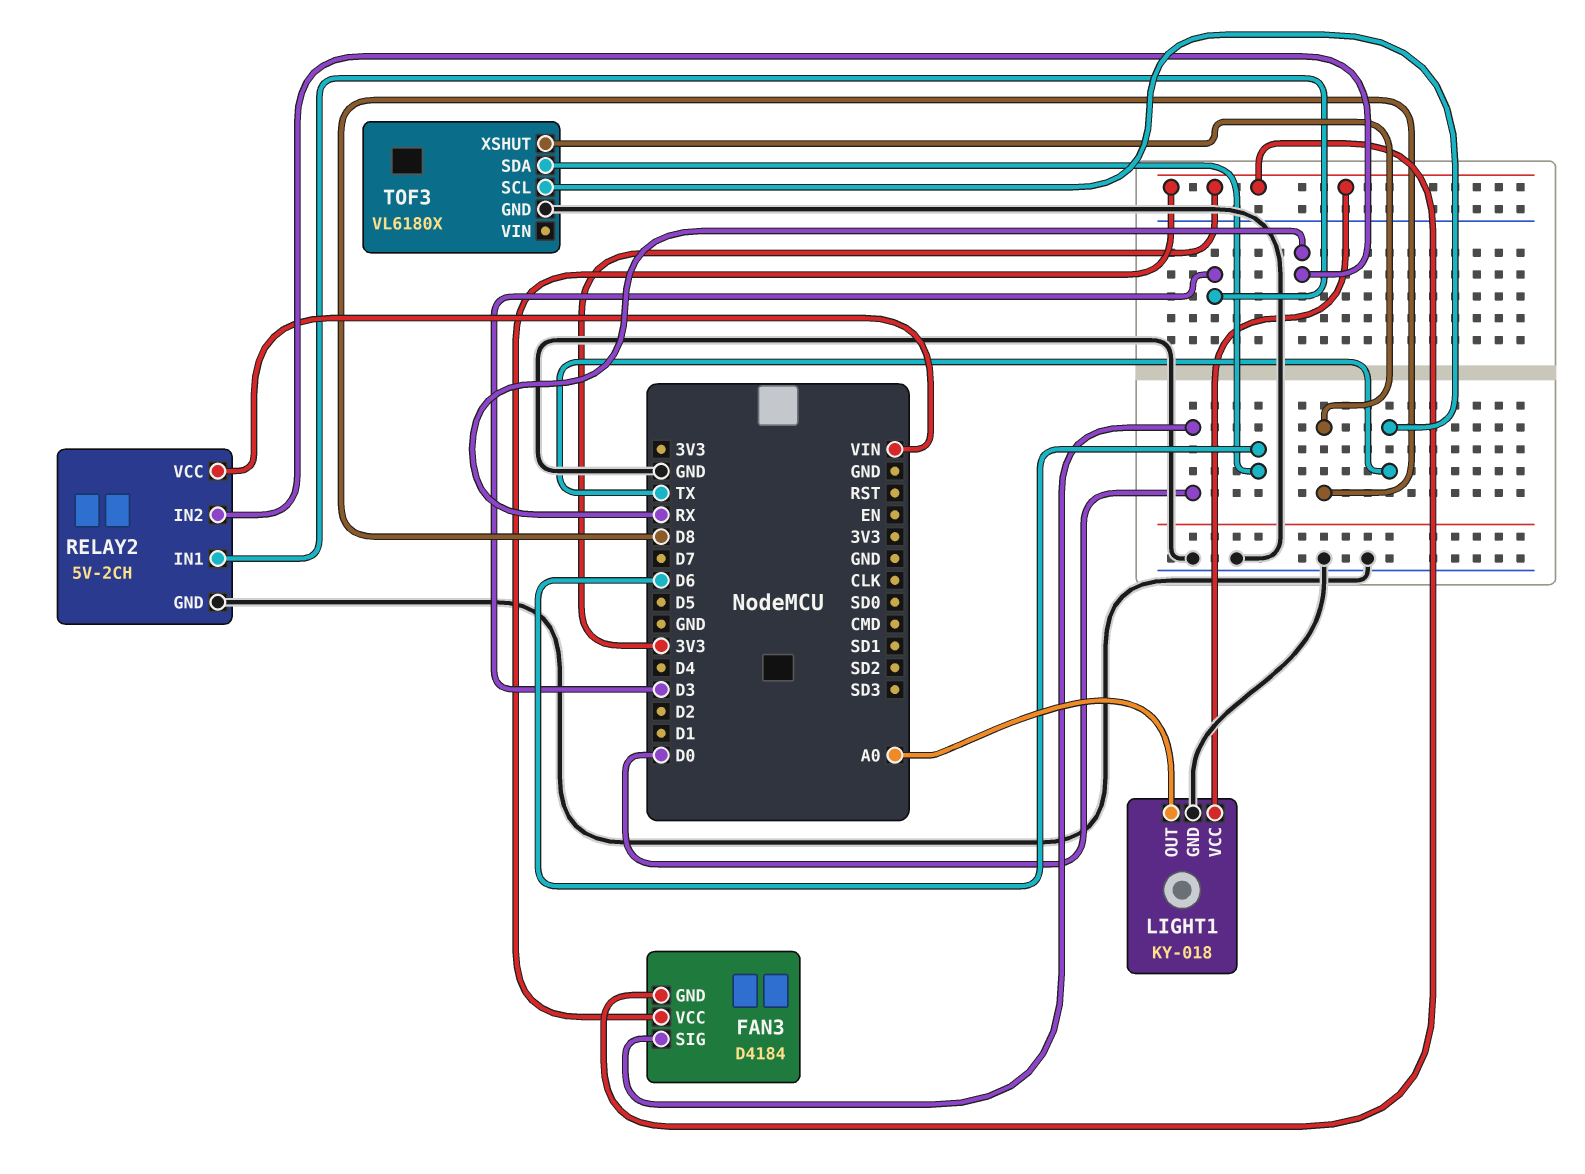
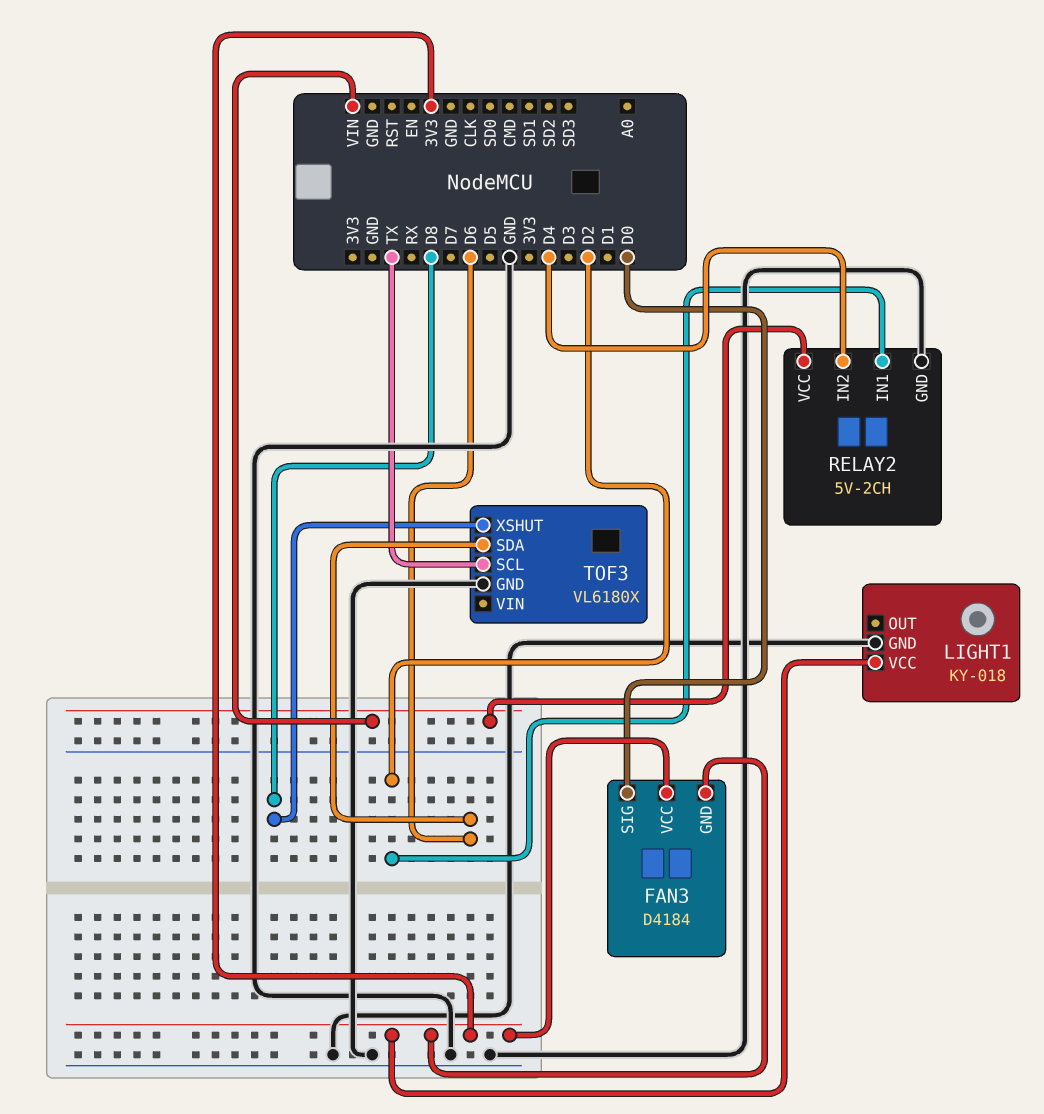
LIGHT1 pin OUT: A0 -> none
RELAY2 pin IN1: D3 -> D2
RELAY2 pin IN2: RX -> D4

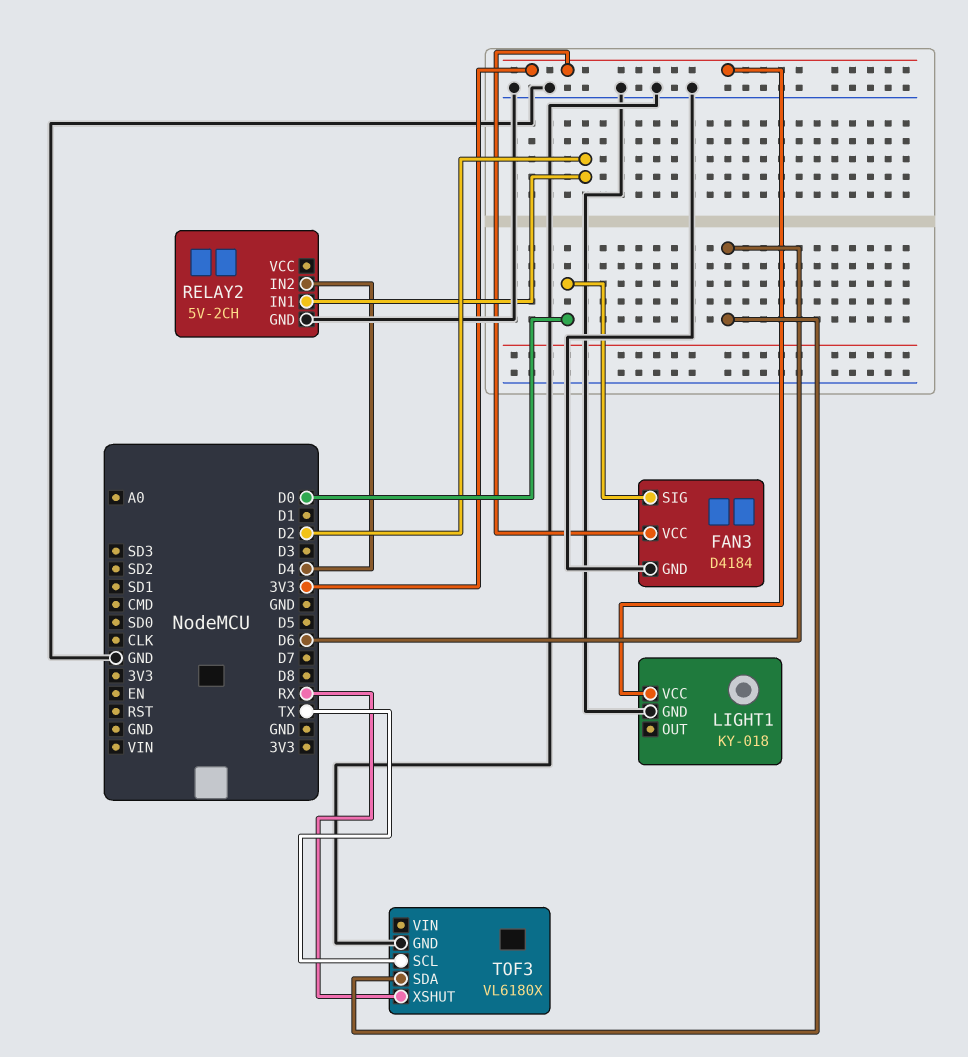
FAN3 pin GND: 3V3 -> GND
RELAY2 pin VCC: VIN -> none
TOF3 pin XSHUT: D8 -> RX

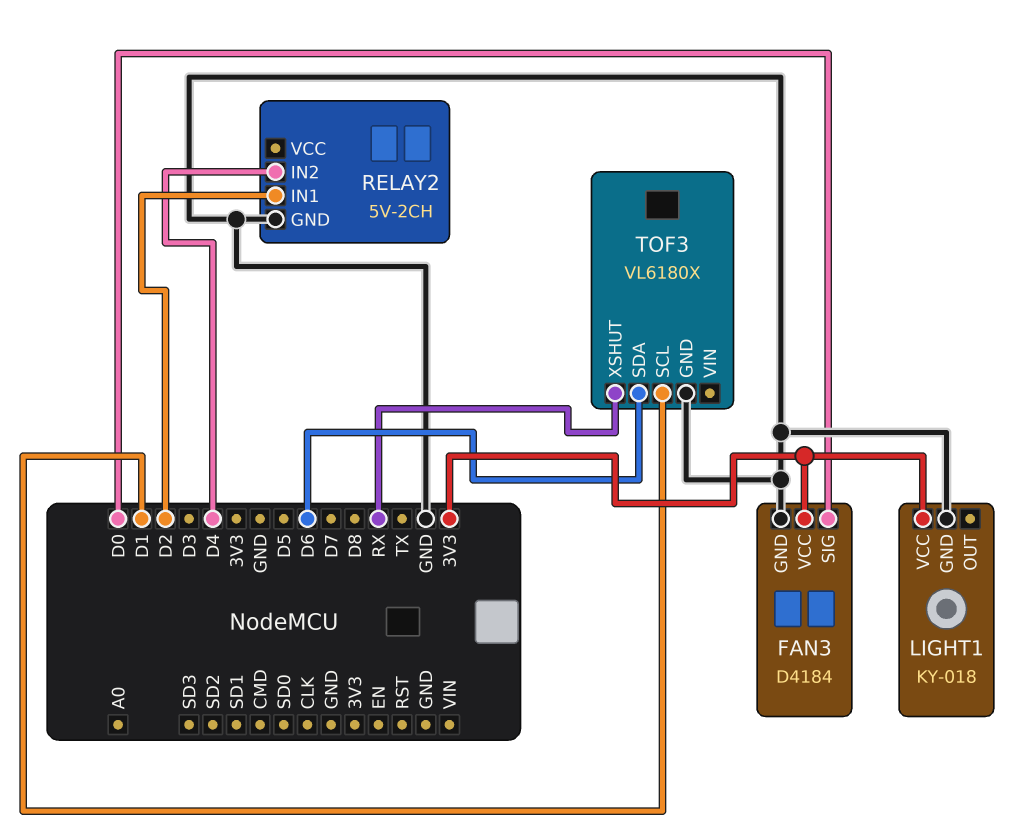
TOF3 pin SCL: TX -> D1

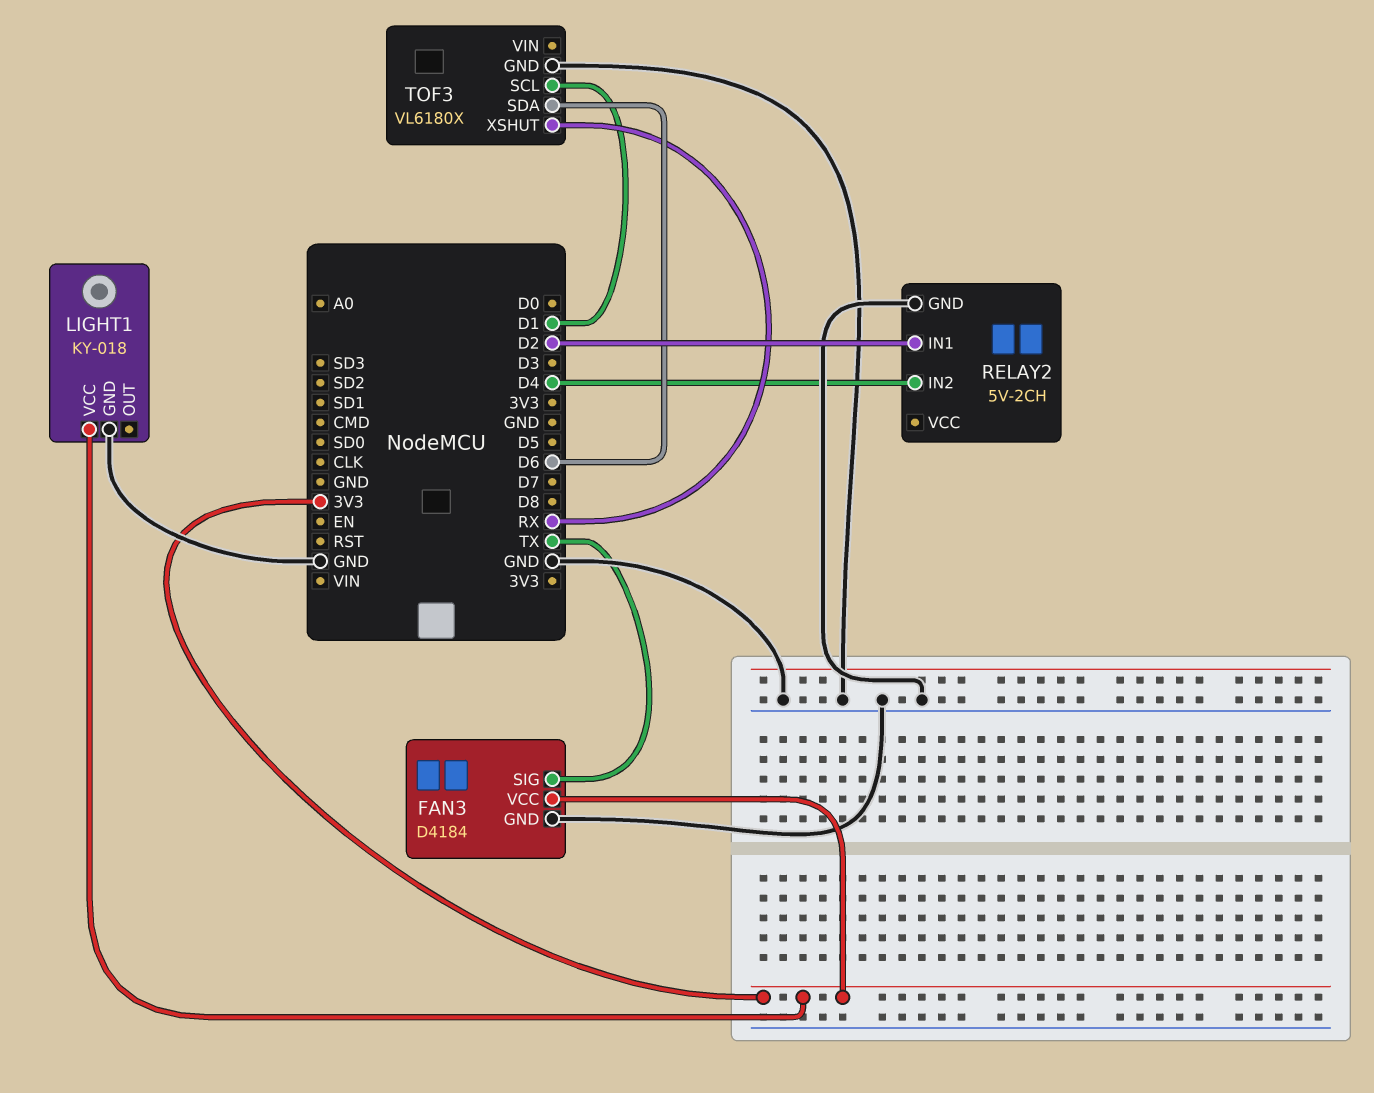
FAN3 pin SIG: D0 -> TX

